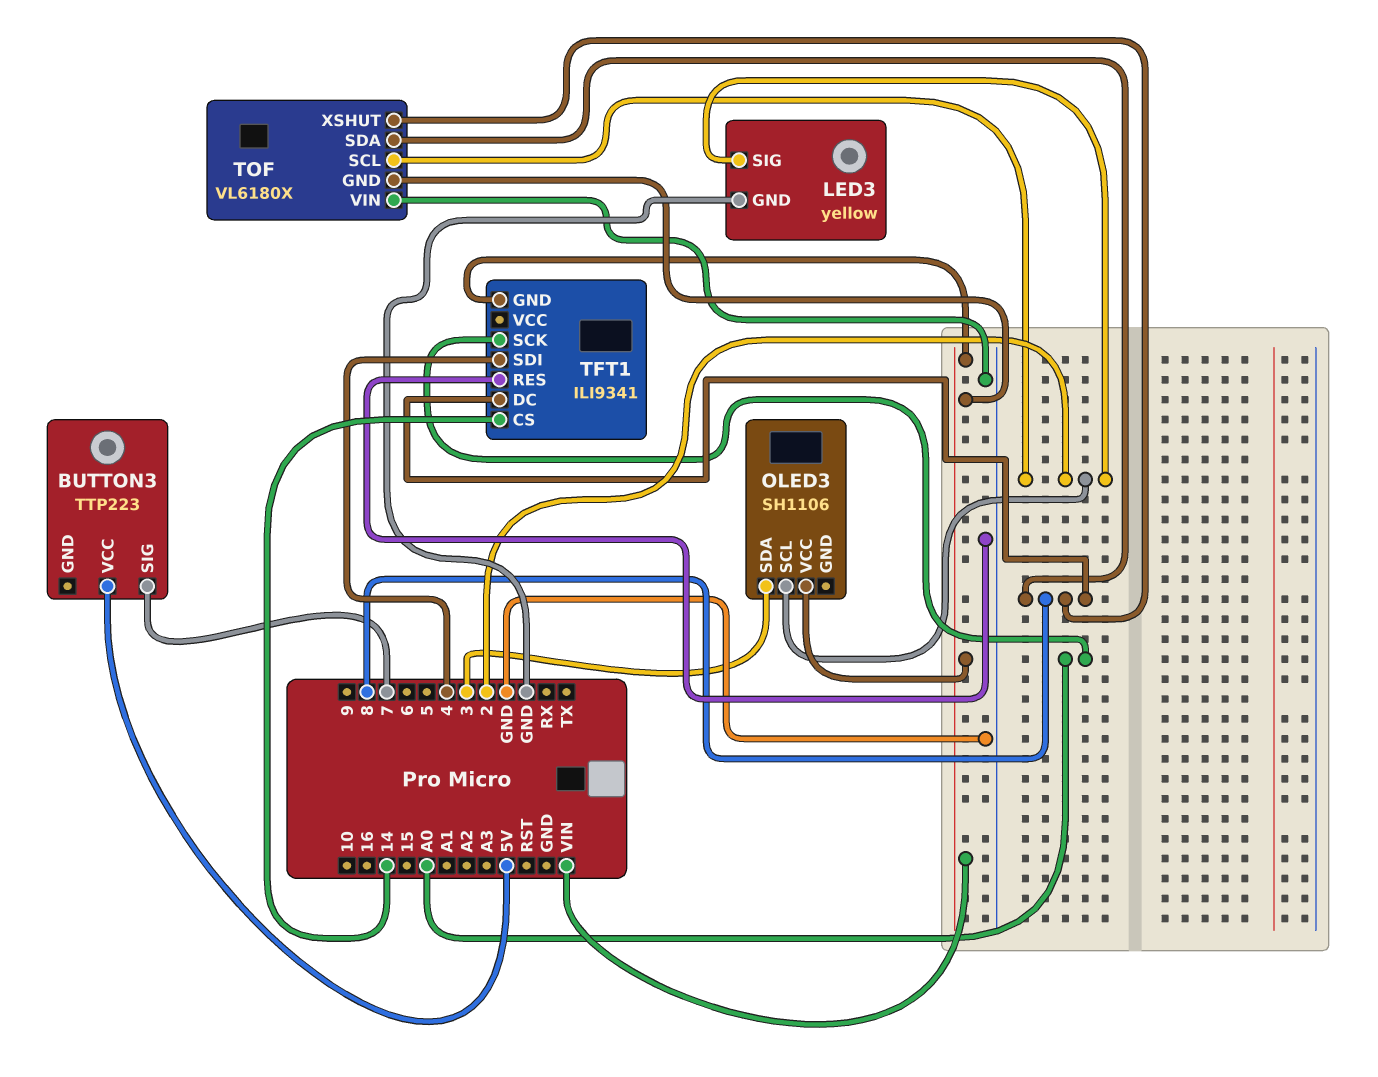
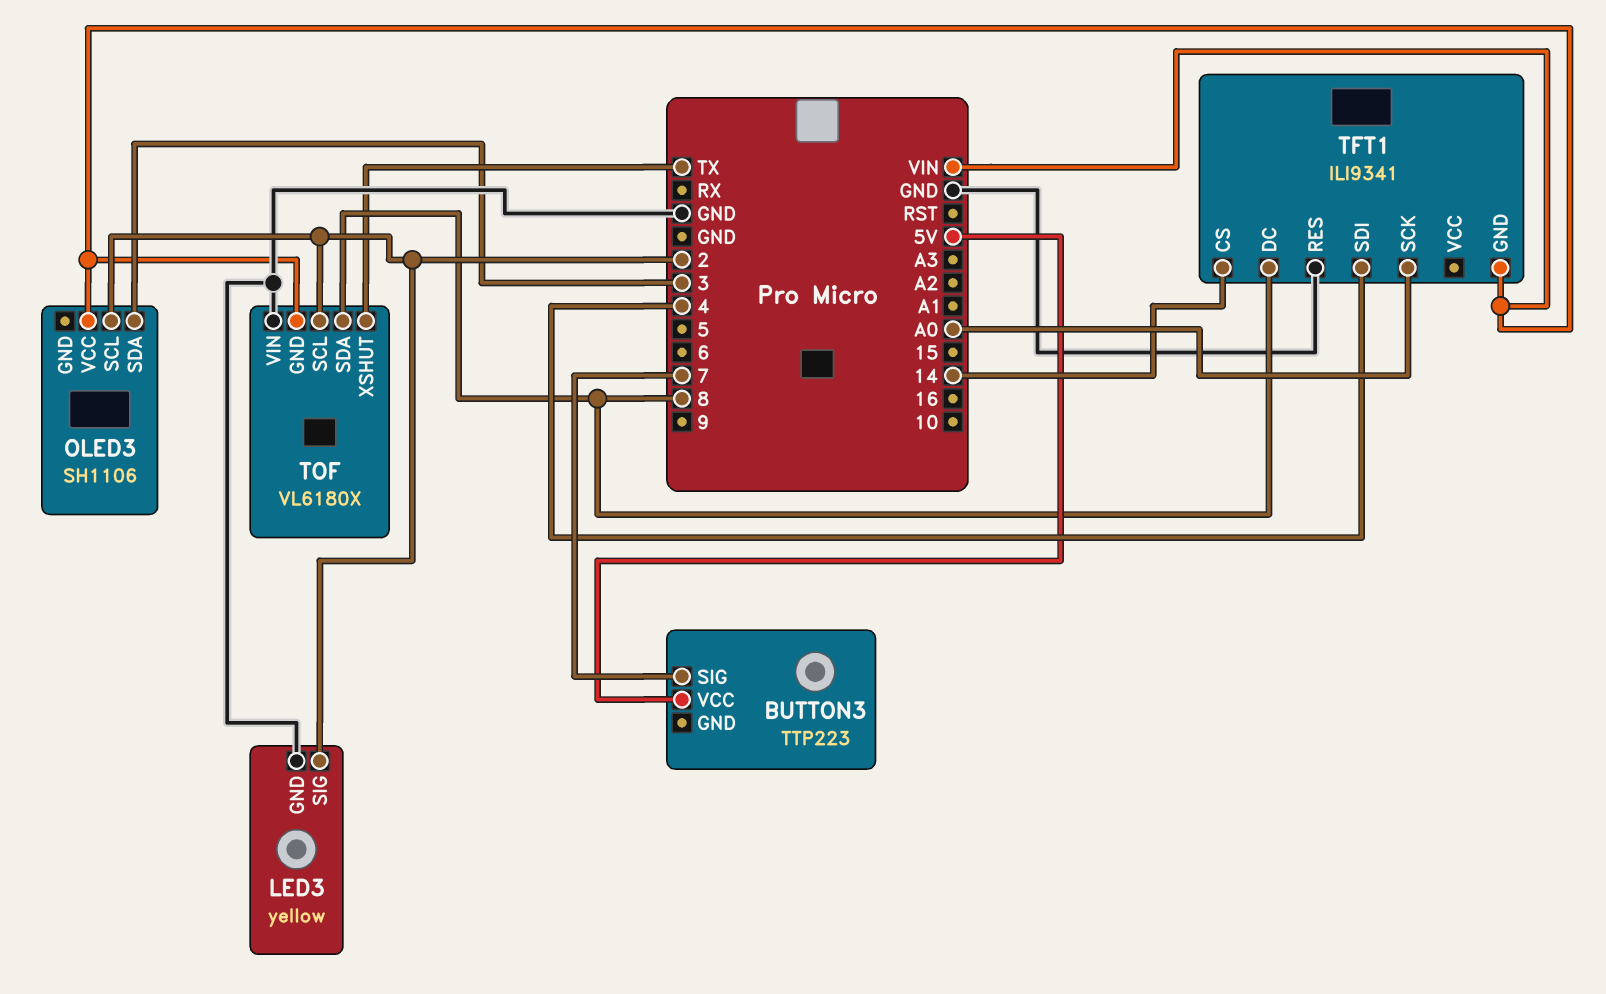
TOF pin XSHUT: 8 -> TX

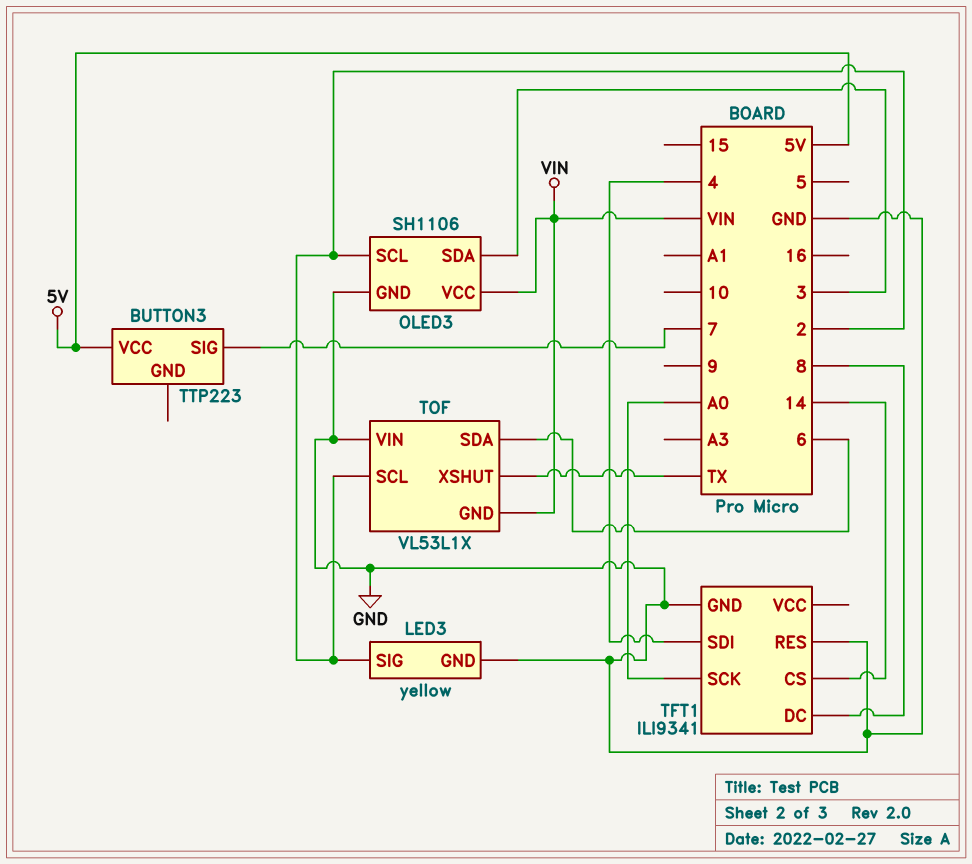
OLED3 pin GND: none -> GND
TFT1 pin GND: VIN -> GND
TOF: VL6180X -> VL53L1X
TOF pin SDA: 8 -> 6

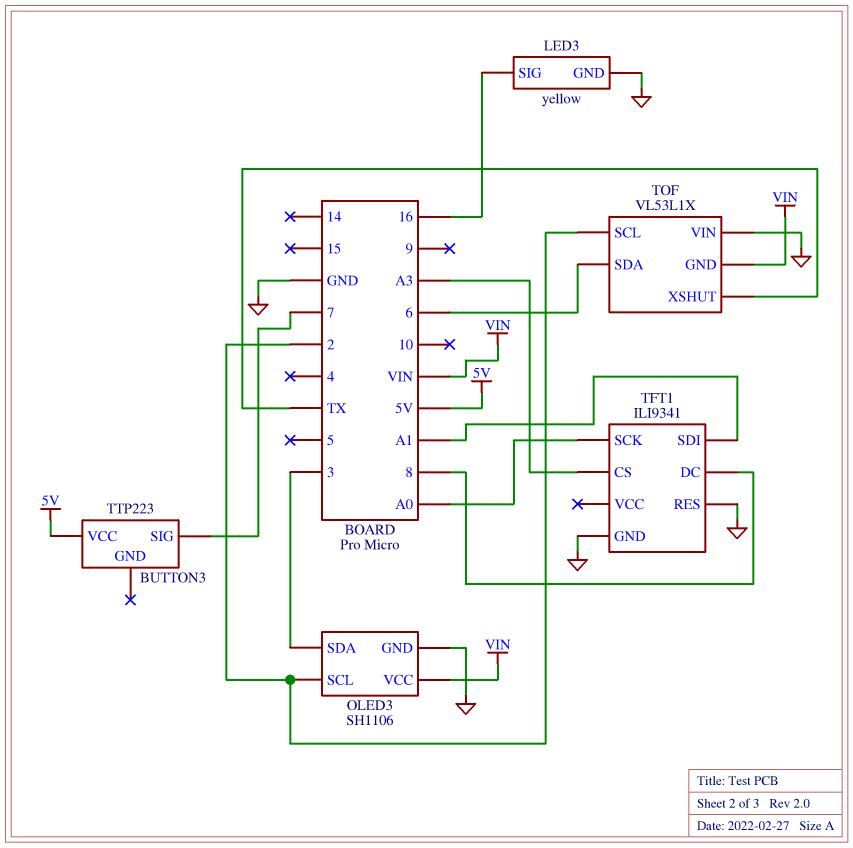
LED3 pin SIG: 2 -> 16
TFT1 pin CS: 14 -> A3
TFT1 pin SDI: 4 -> A1

